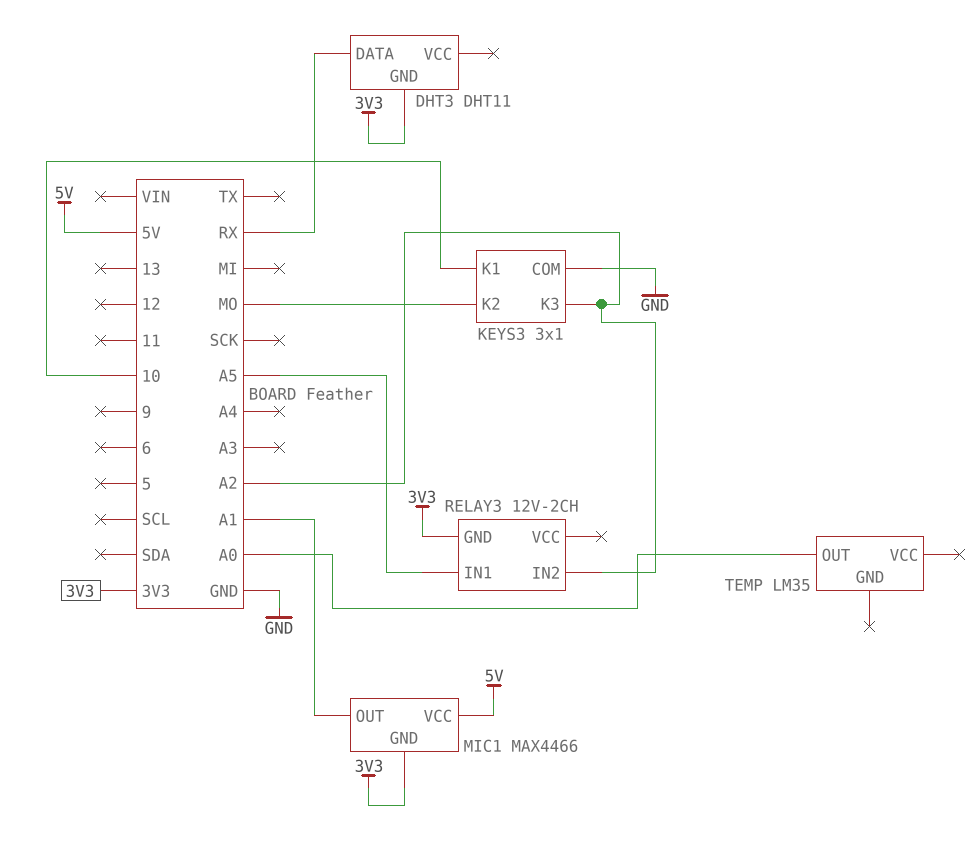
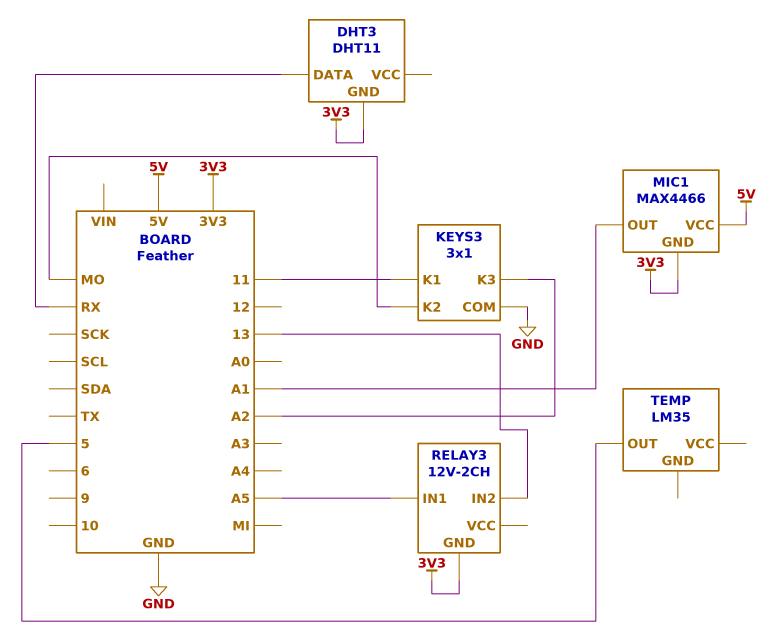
KEYS3 pin K1: 10 -> 11
RELAY3 pin IN2: A2 -> 13
TEMP pin OUT: A0 -> 5

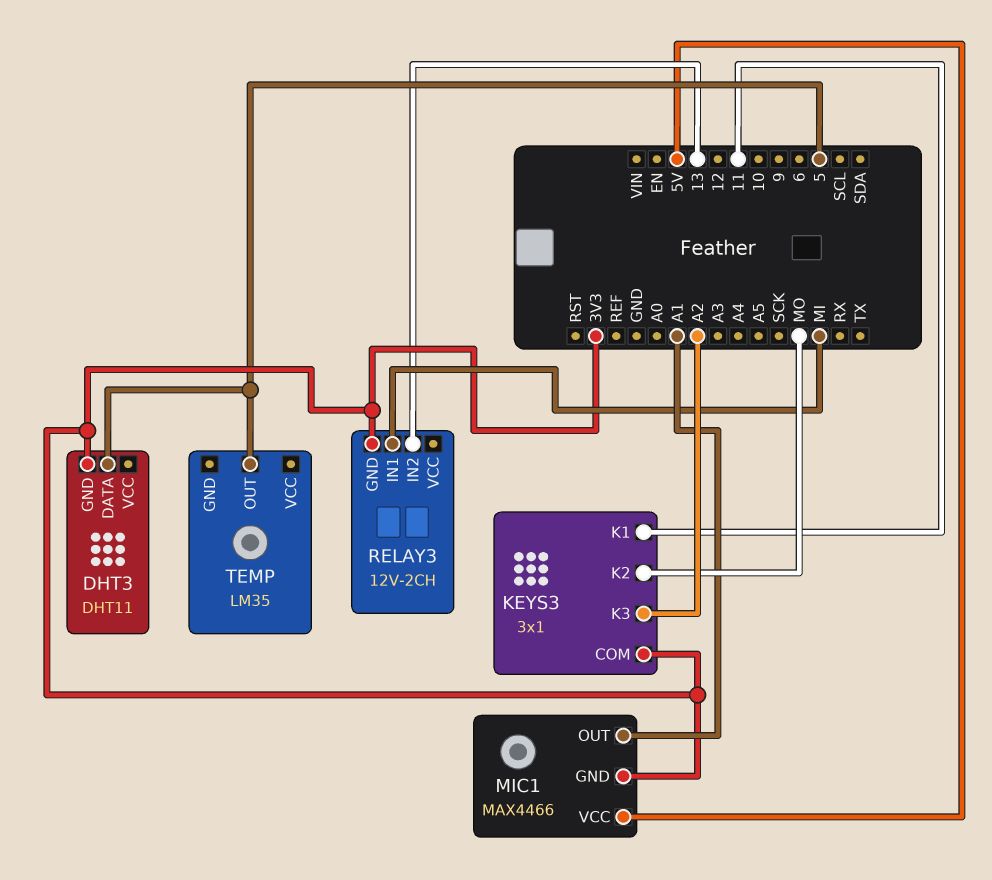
DHT3 pin DATA: RX -> 5
KEYS3 pin COM: GND -> 3V3
RELAY3 pin IN1: A5 -> MI

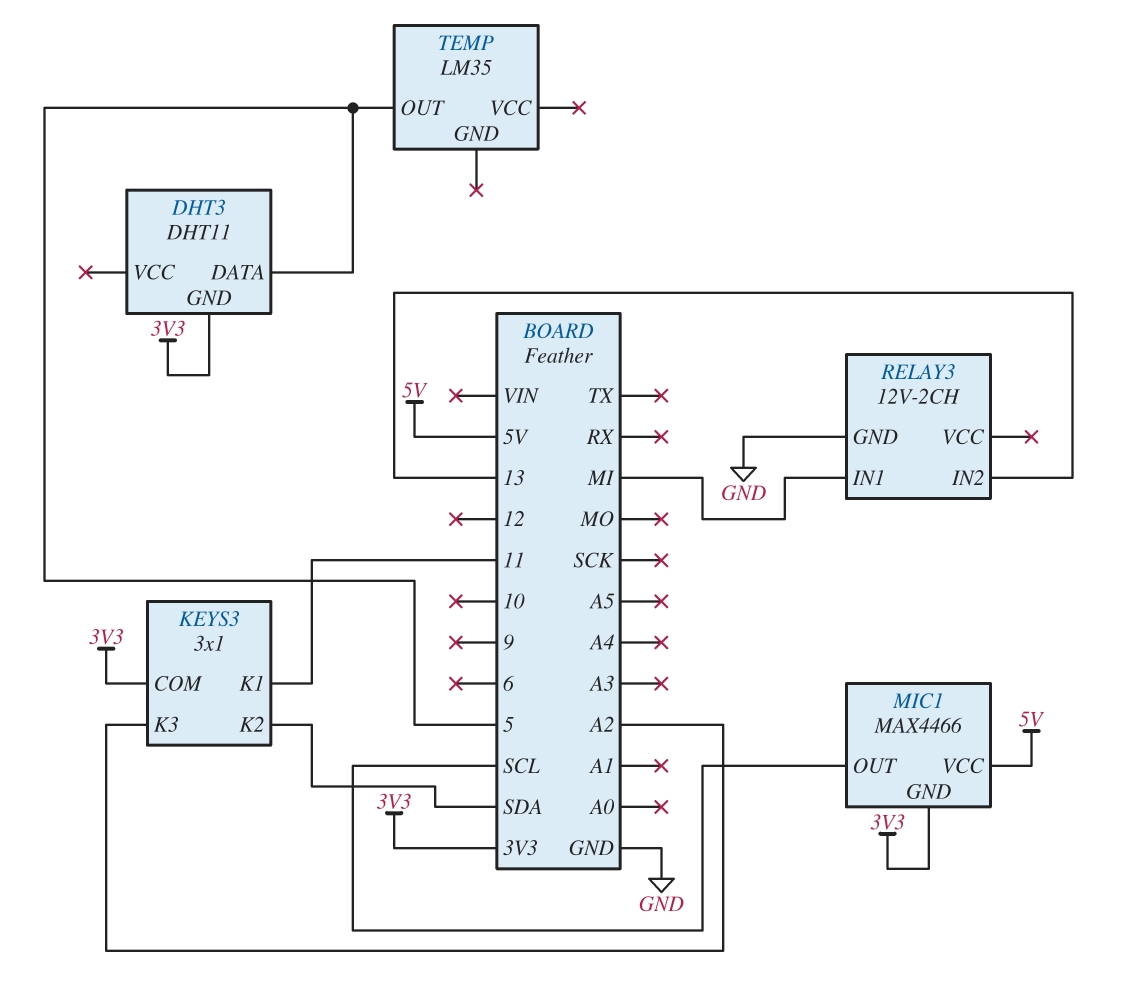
KEYS3 pin K2: MO -> SDA
MIC1 pin OUT: A1 -> SCL
RELAY3 pin GND: 3V3 -> GND

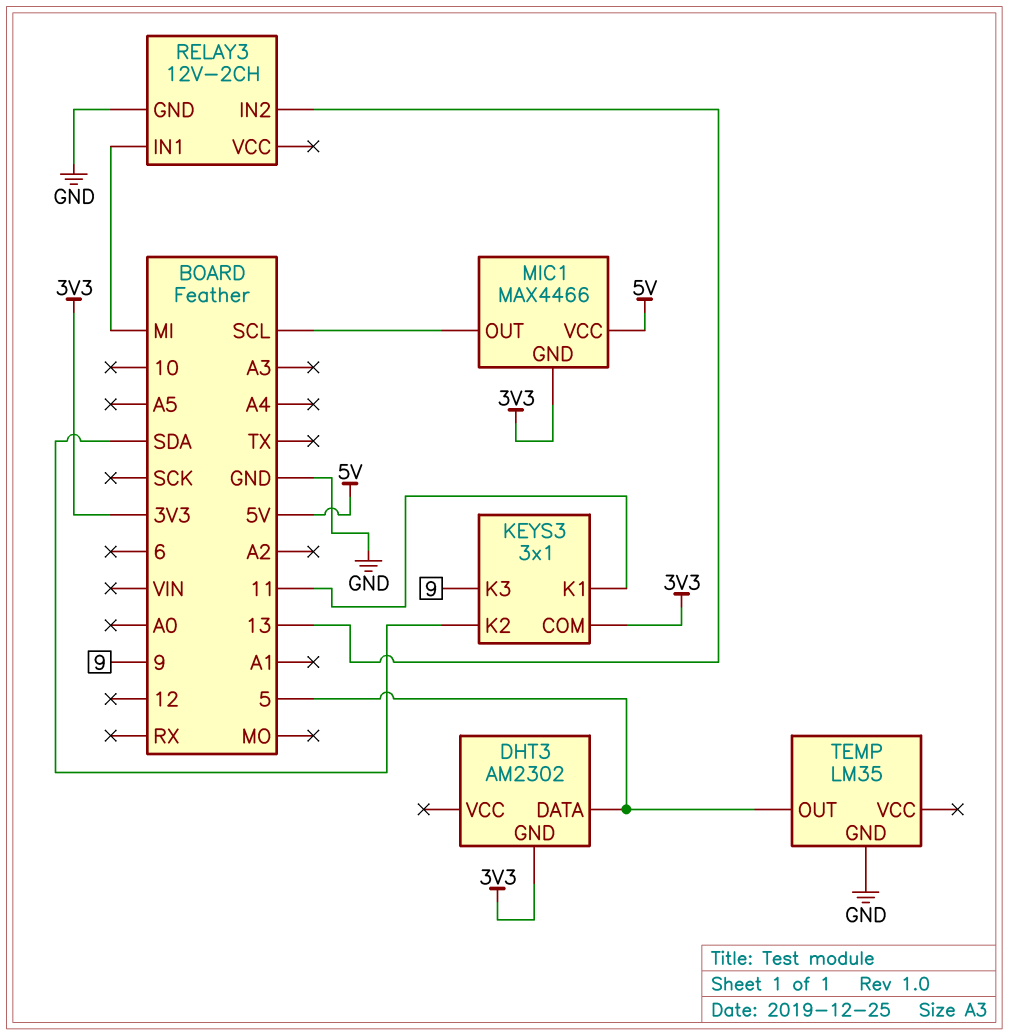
DHT3: DHT11 -> AM2302
KEYS3 pin K3: A2 -> 9
TEMP pin GND: none -> GND

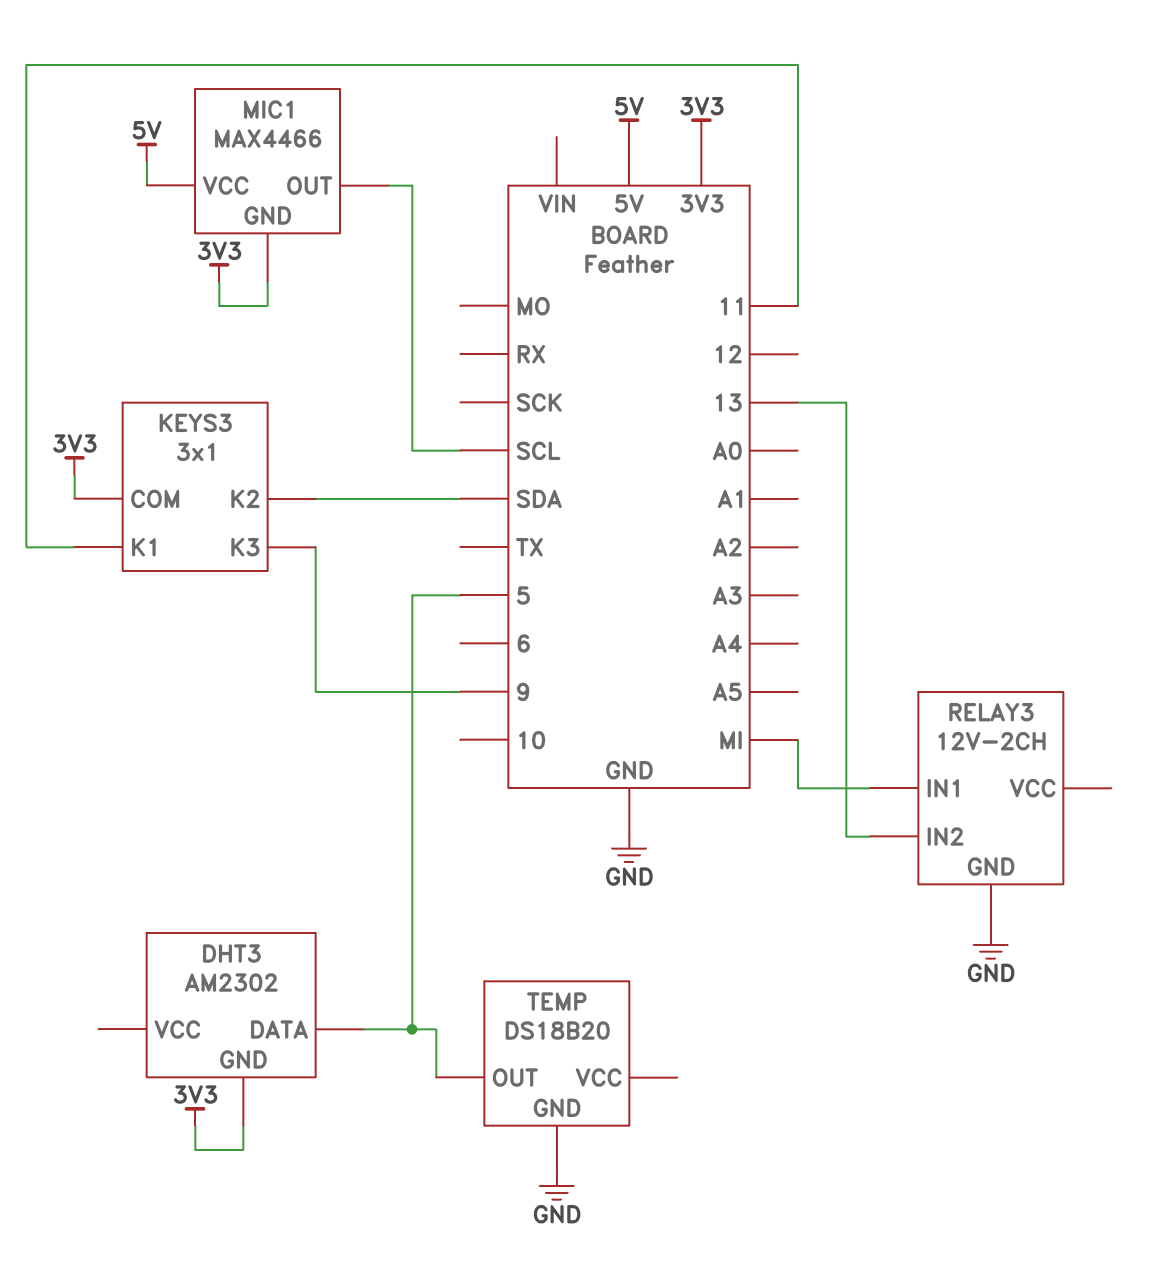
TEMP: LM35 -> DS18B20

